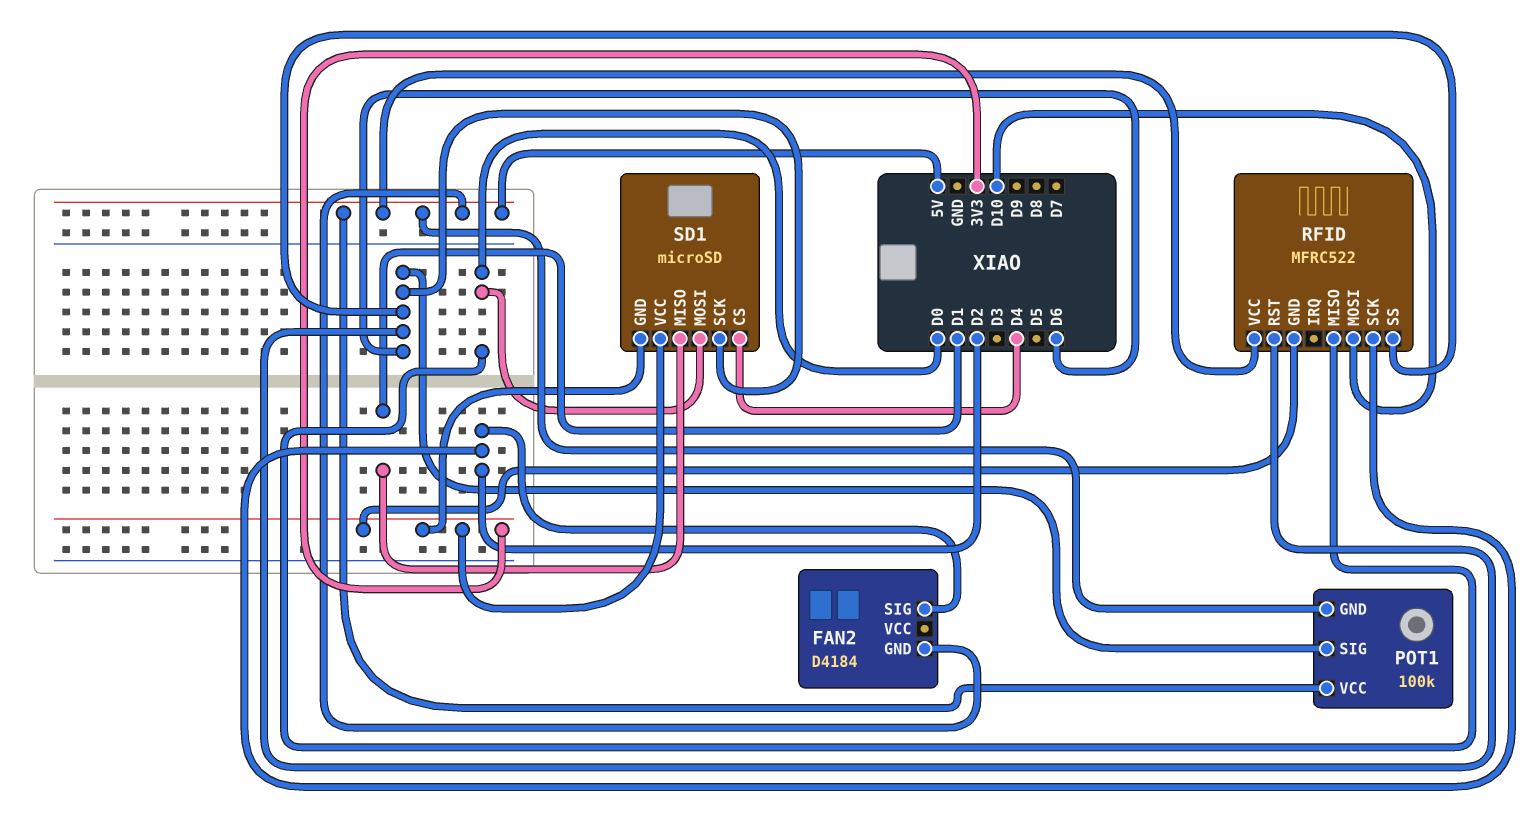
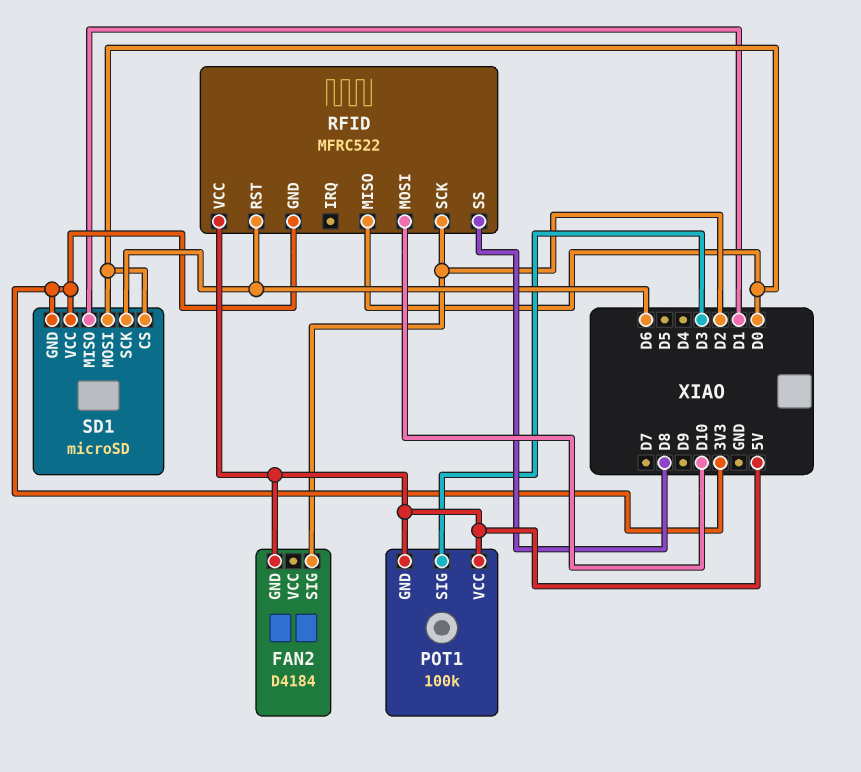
POT1 pin SIG: D6 -> D3
RFID pin SS: D6 -> D8
SD1 pin CS: D4 -> D0

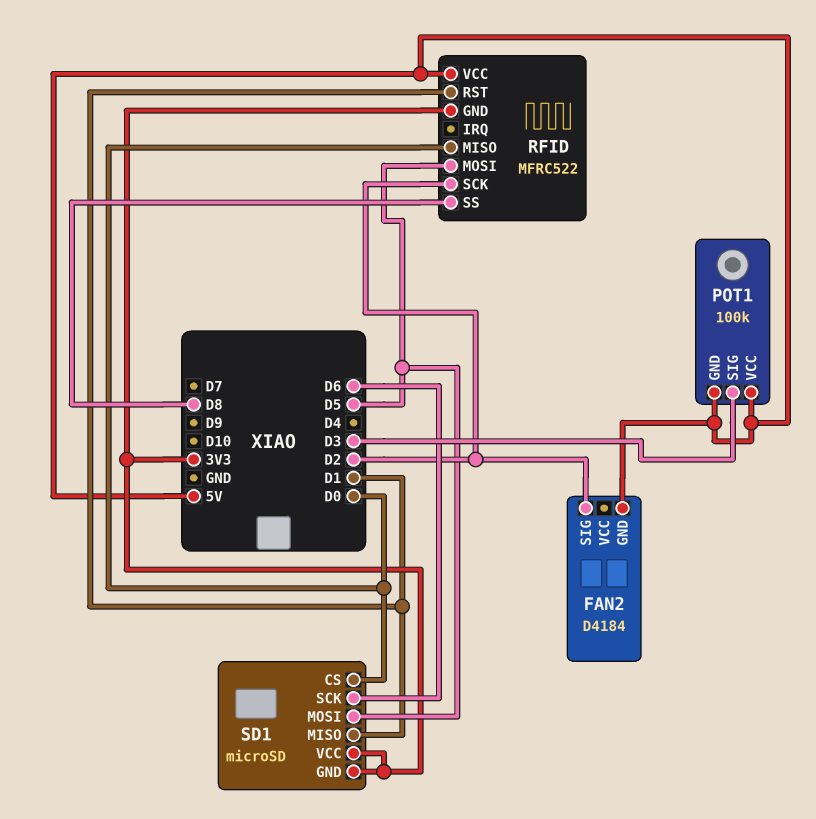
RFID pin MOSI: D10 -> D5
RFID pin RST: D6 -> D1
SD1 pin MOSI: D0 -> D5

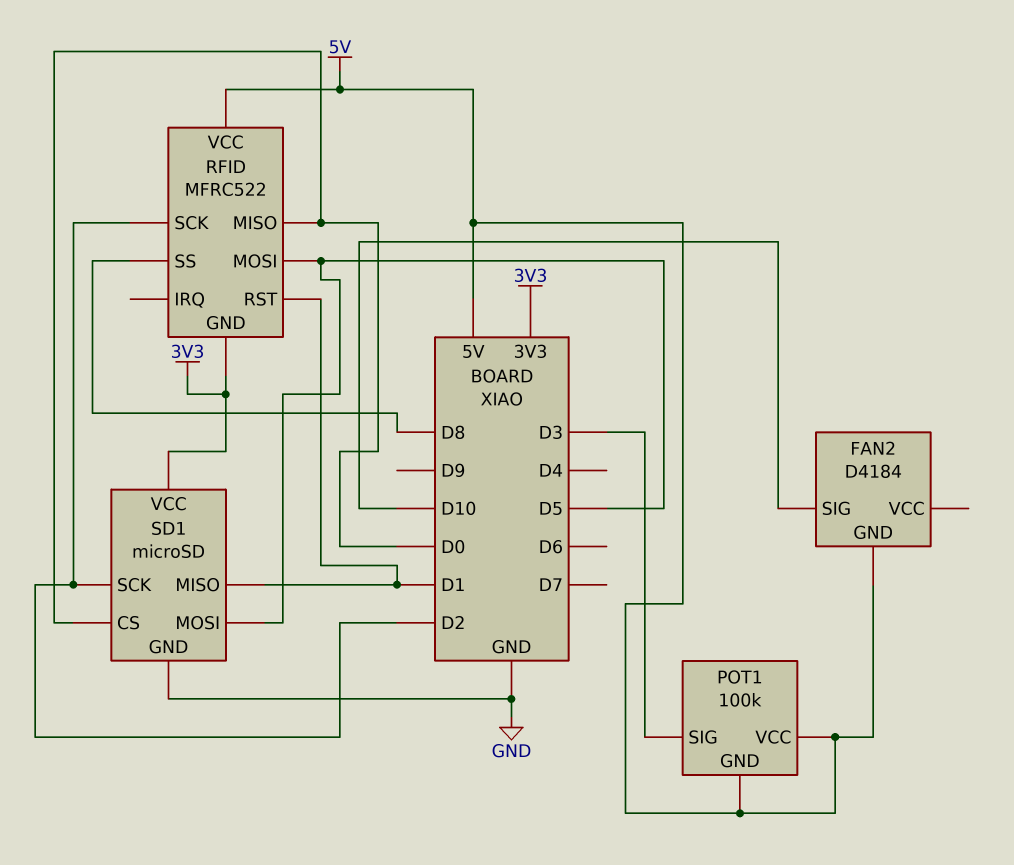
FAN2 pin SIG: D2 -> D10
SD1 pin GND: 3V3 -> GND
SD1 pin SCK: D6 -> D2

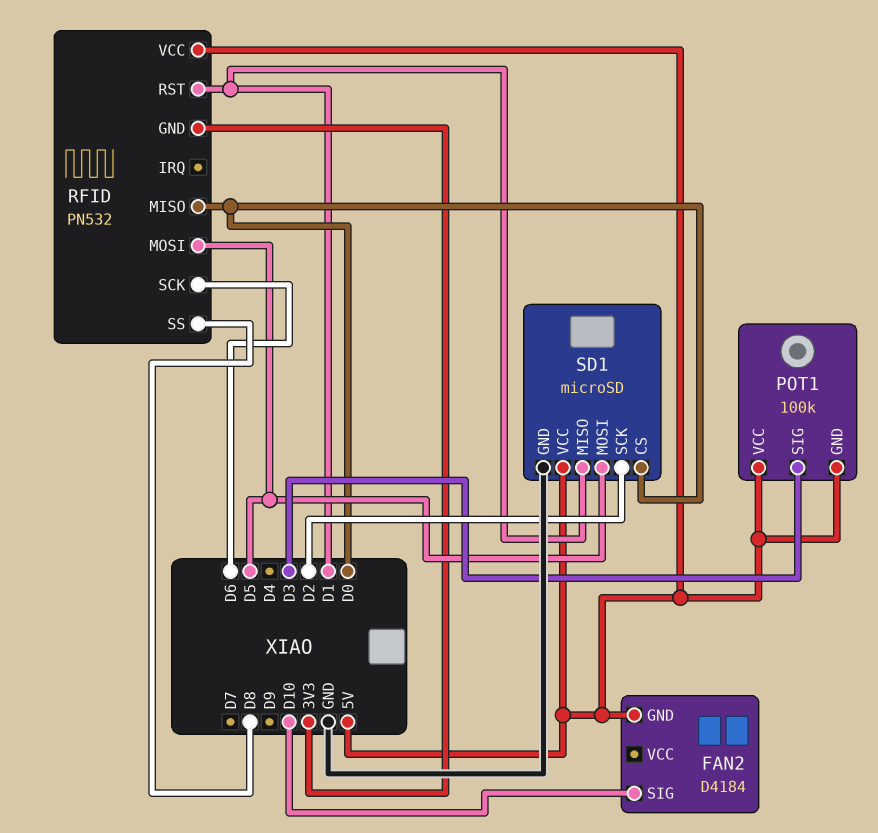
RFID: MFRC522 -> PN532
RFID pin SCK: D2 -> D6
SD1 pin VCC: 3V3 -> 5V

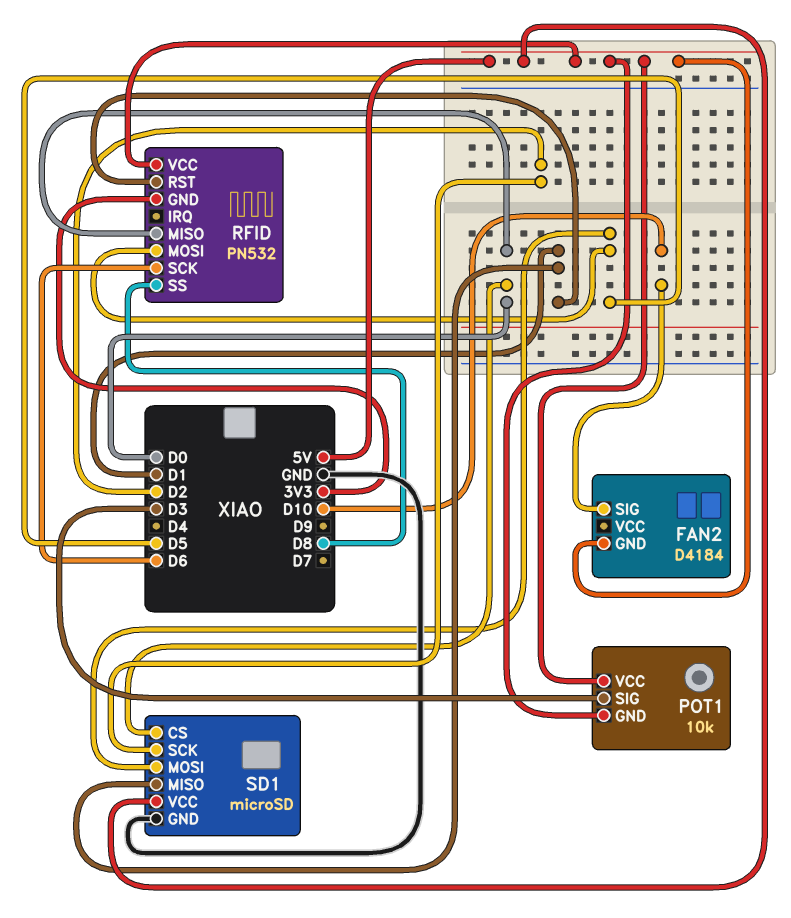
POT1: 100k -> 10k

